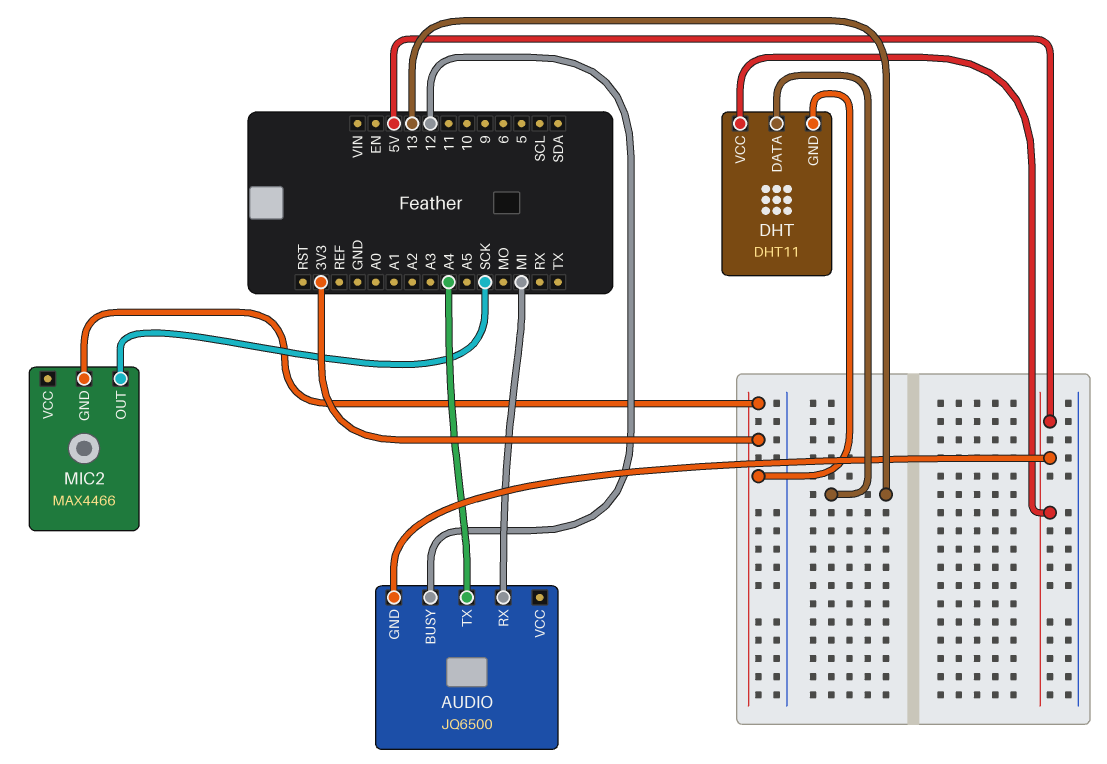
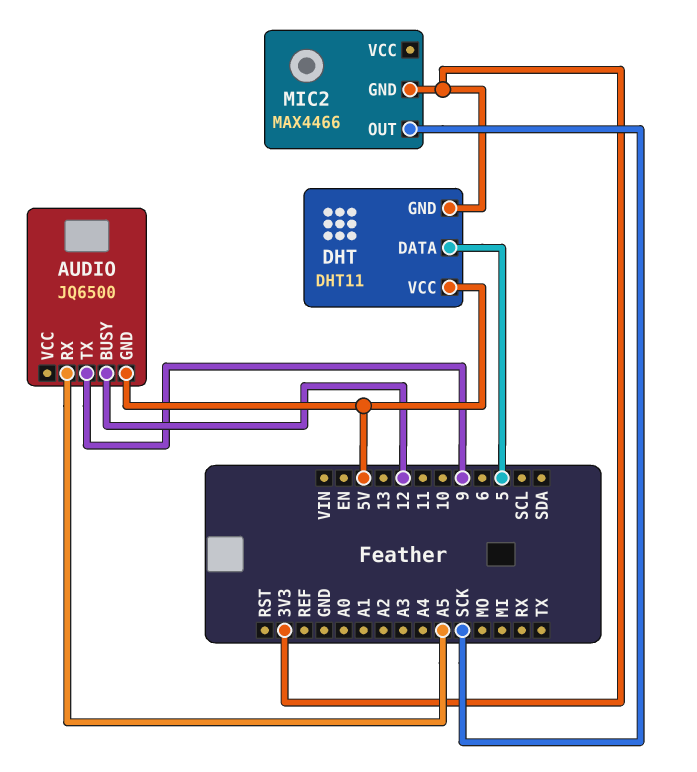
AUDIO pin RX: MI -> A5
AUDIO pin TX: A4 -> 9
DHT pin DATA: 13 -> 5

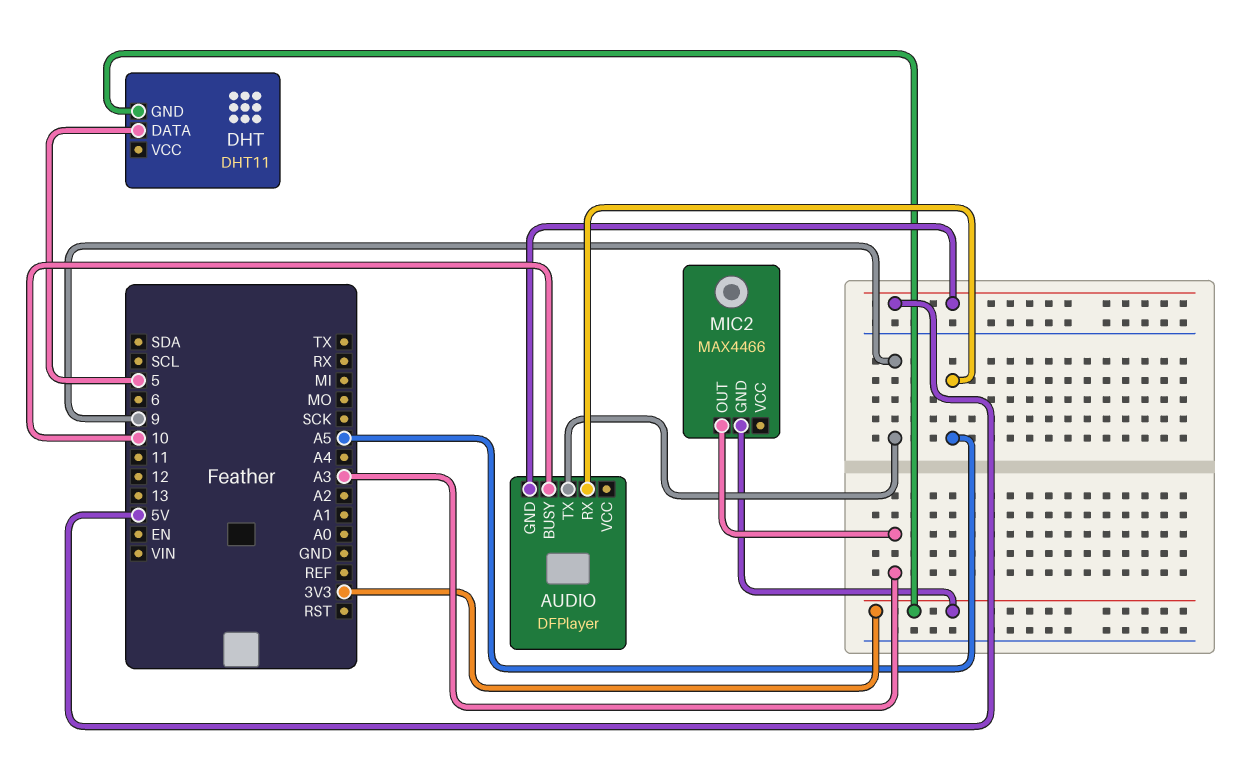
AUDIO: JQ6500 -> DFPlayer
AUDIO pin BUSY: 12 -> 10
DHT pin VCC: 5V -> none
MIC2 pin OUT: SCK -> A3

